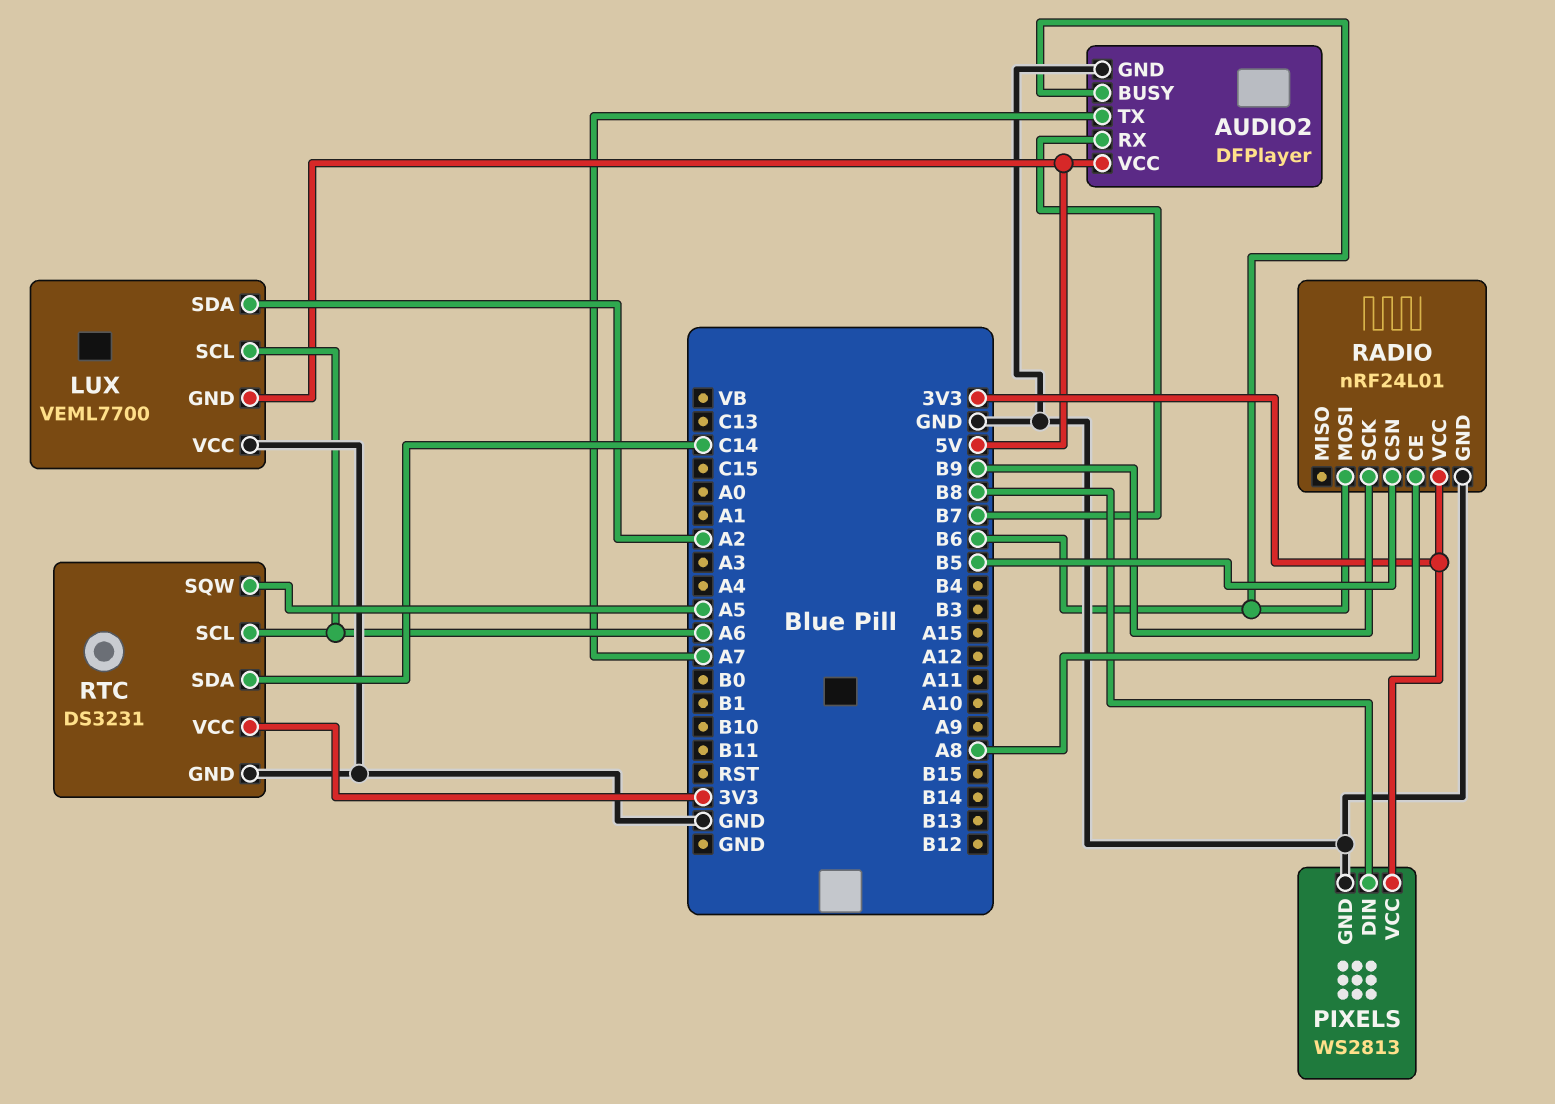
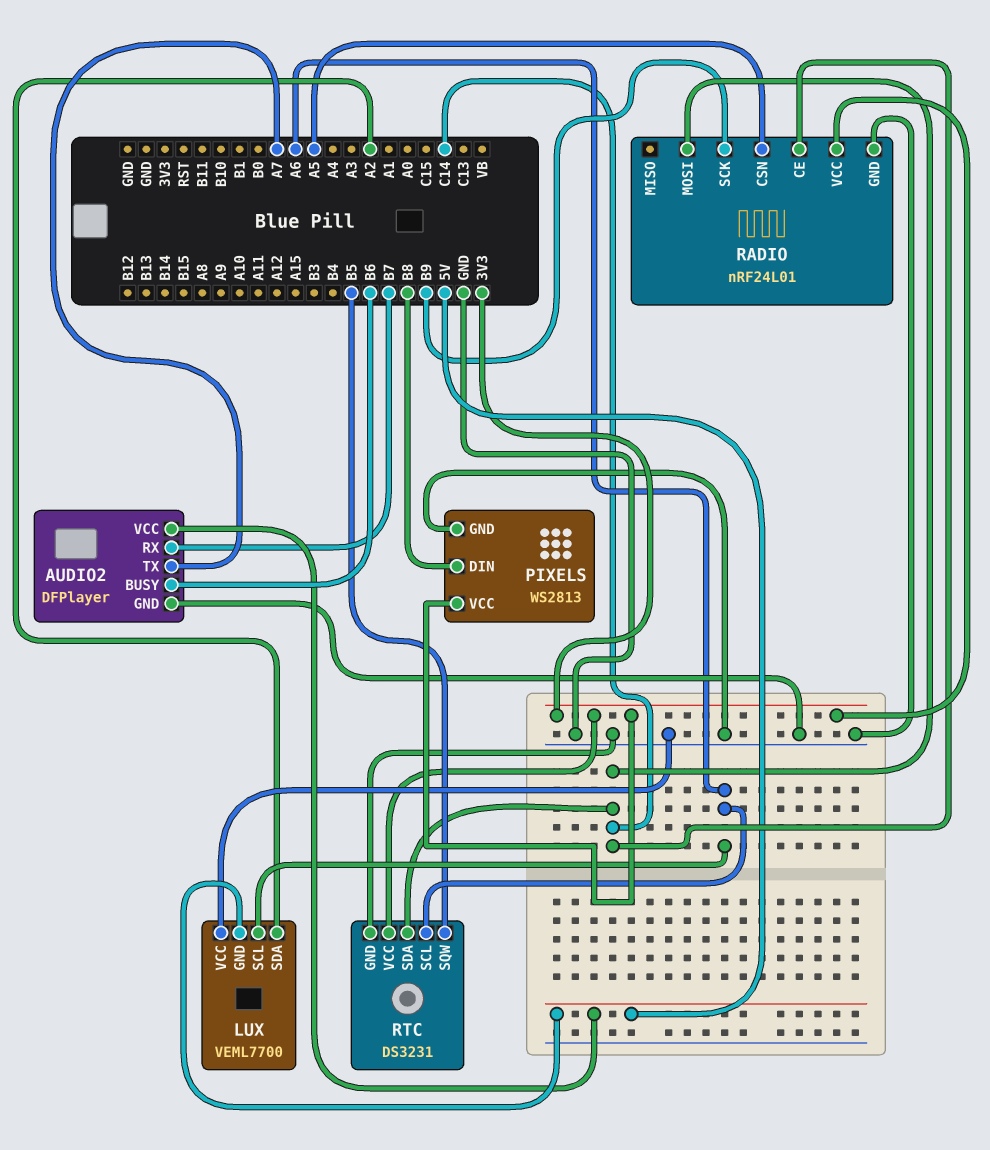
RADIO pin CE: A8 -> C14
RADIO pin CSN: B5 -> A5
RADIO pin MOSI: B6 -> C14
RTC pin SQW: A5 -> B5

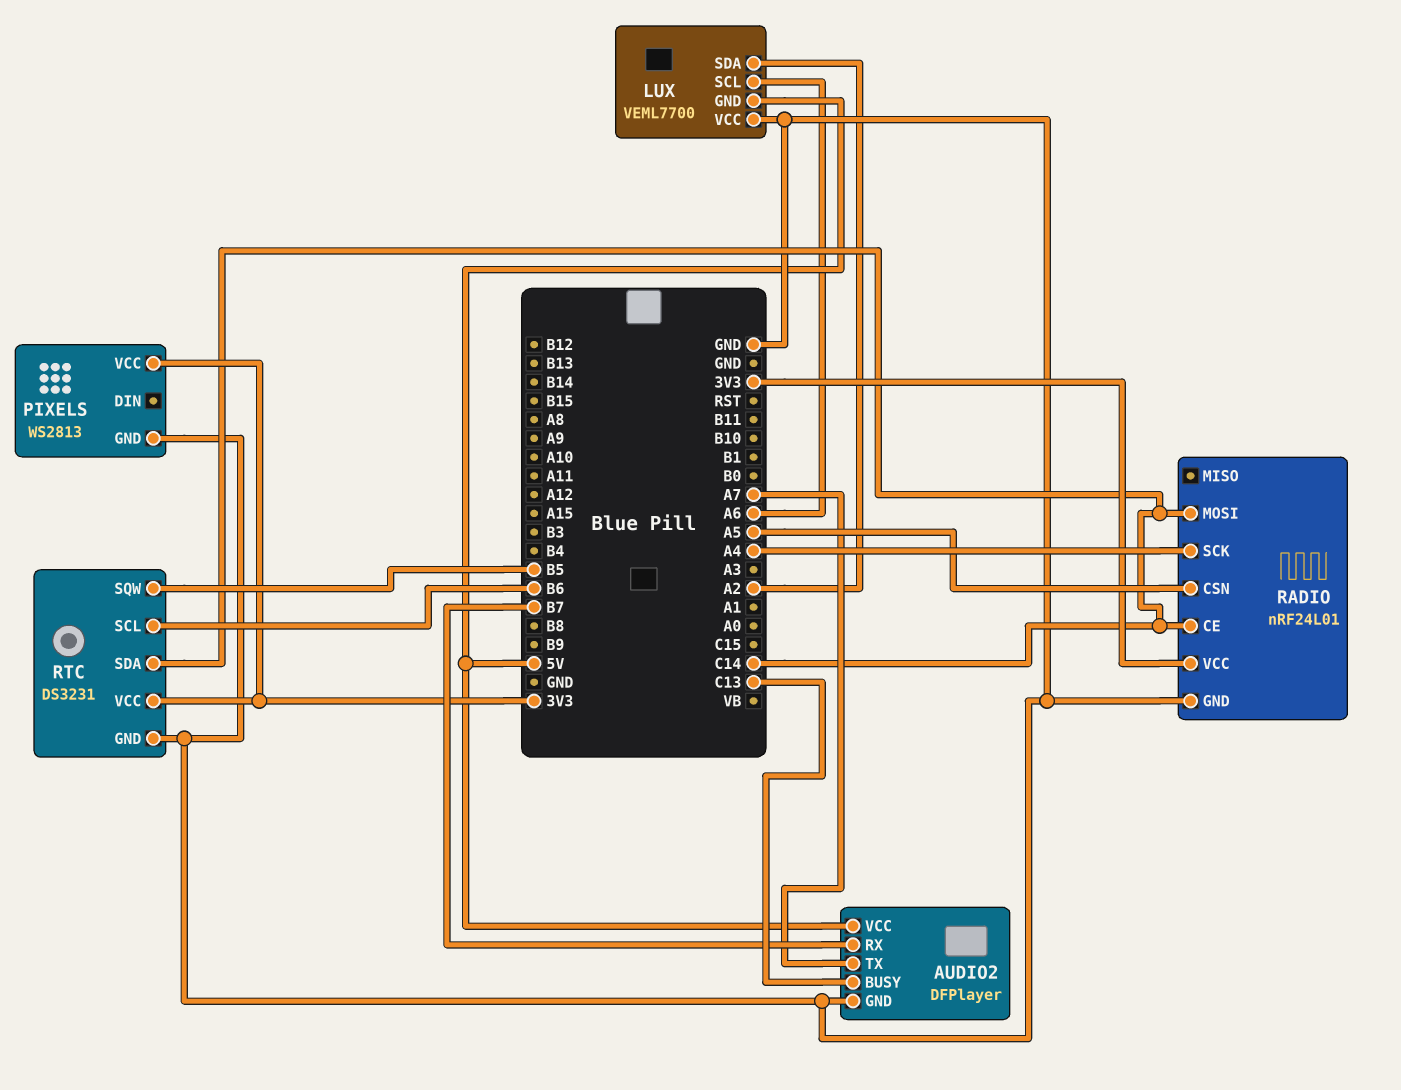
AUDIO2 pin BUSY: B6 -> C13
PIXELS pin DIN: B8 -> none
RADIO pin SCK: B9 -> A4
RTC pin SCL: A6 -> B6

